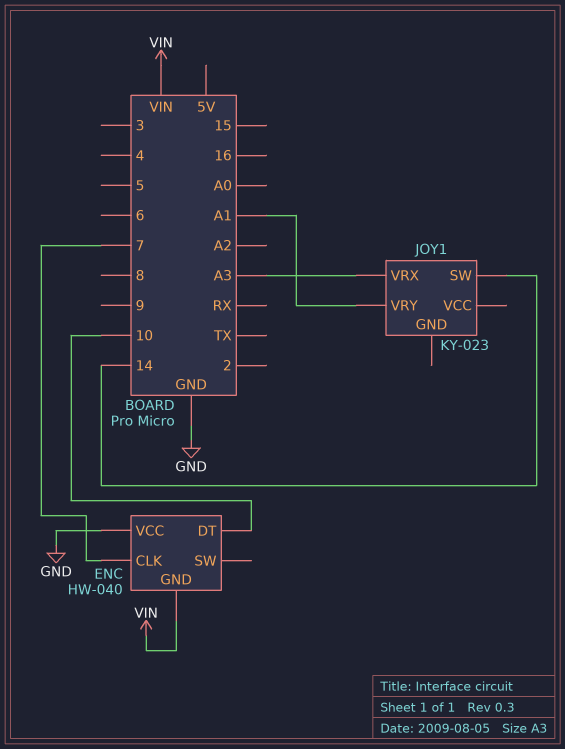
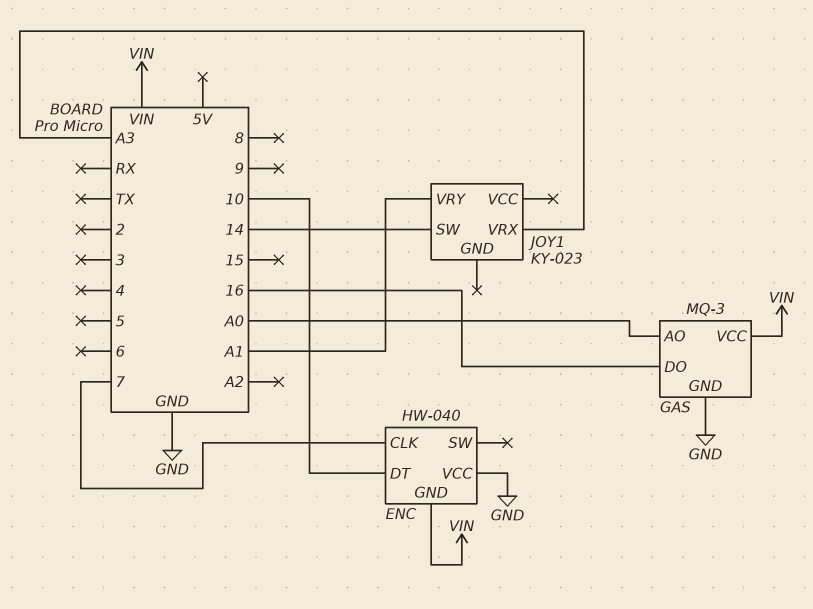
GAS: none -> MQ-3
GAS pin AO: none -> A0
GAS pin DO: none -> 16
GAS pin GND: none -> GND
GAS pin VCC: none -> VIN

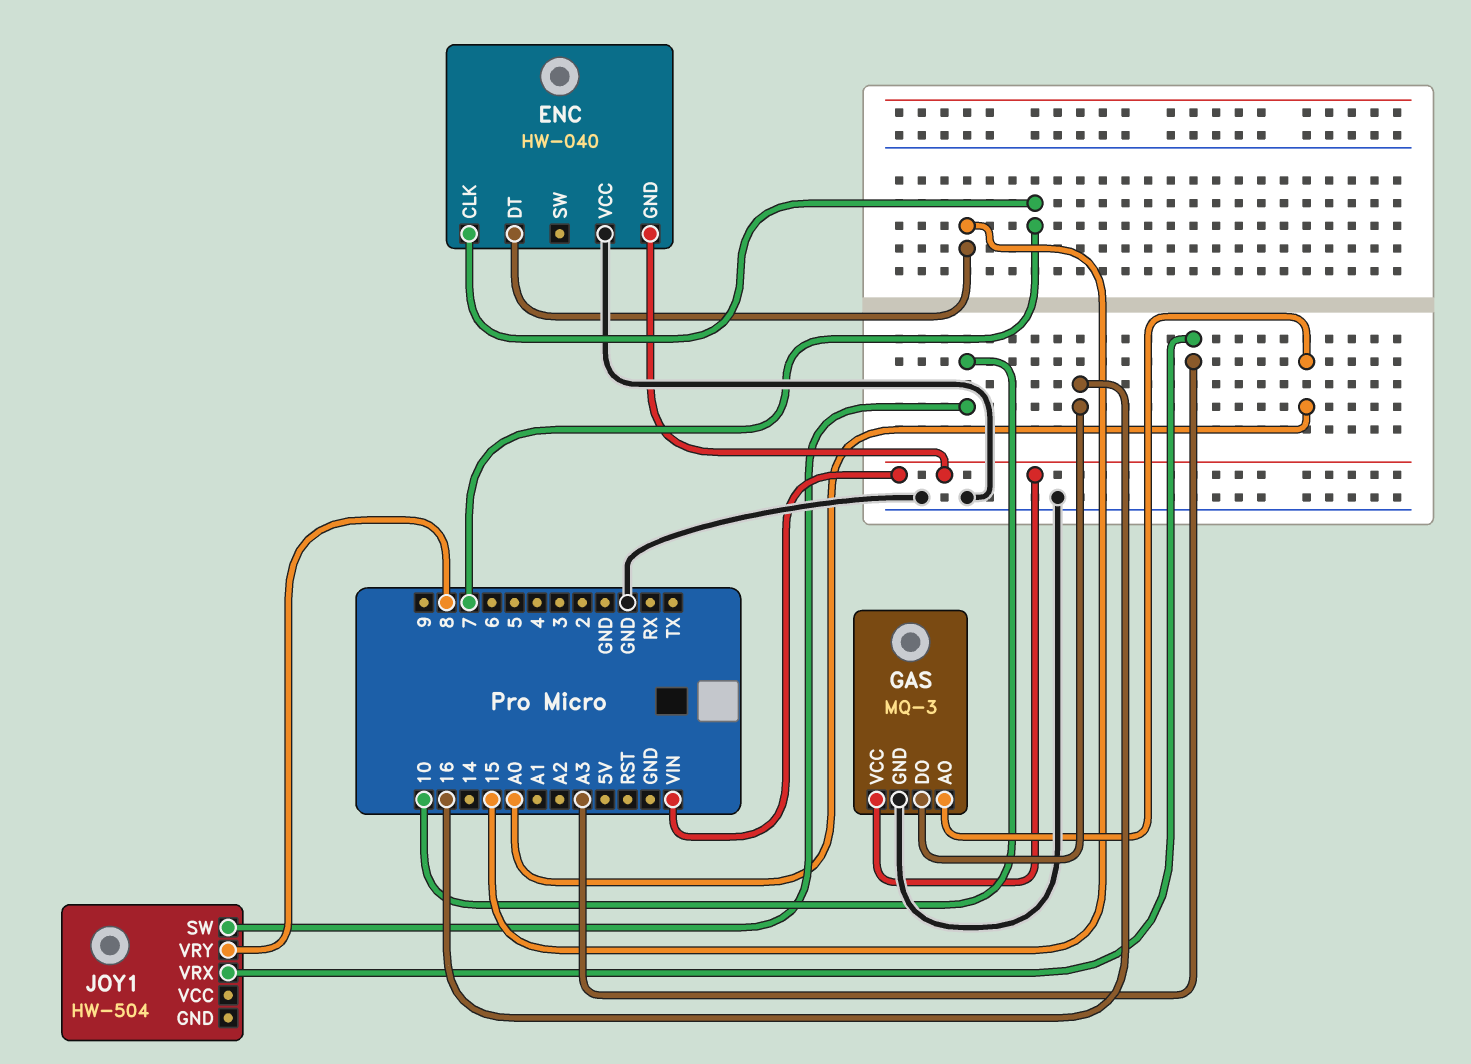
ENC pin DT: 10 -> 15
JOY1: KY-023 -> HW-504
JOY1 pin SW: 14 -> 10
JOY1 pin VRY: A1 -> 8

